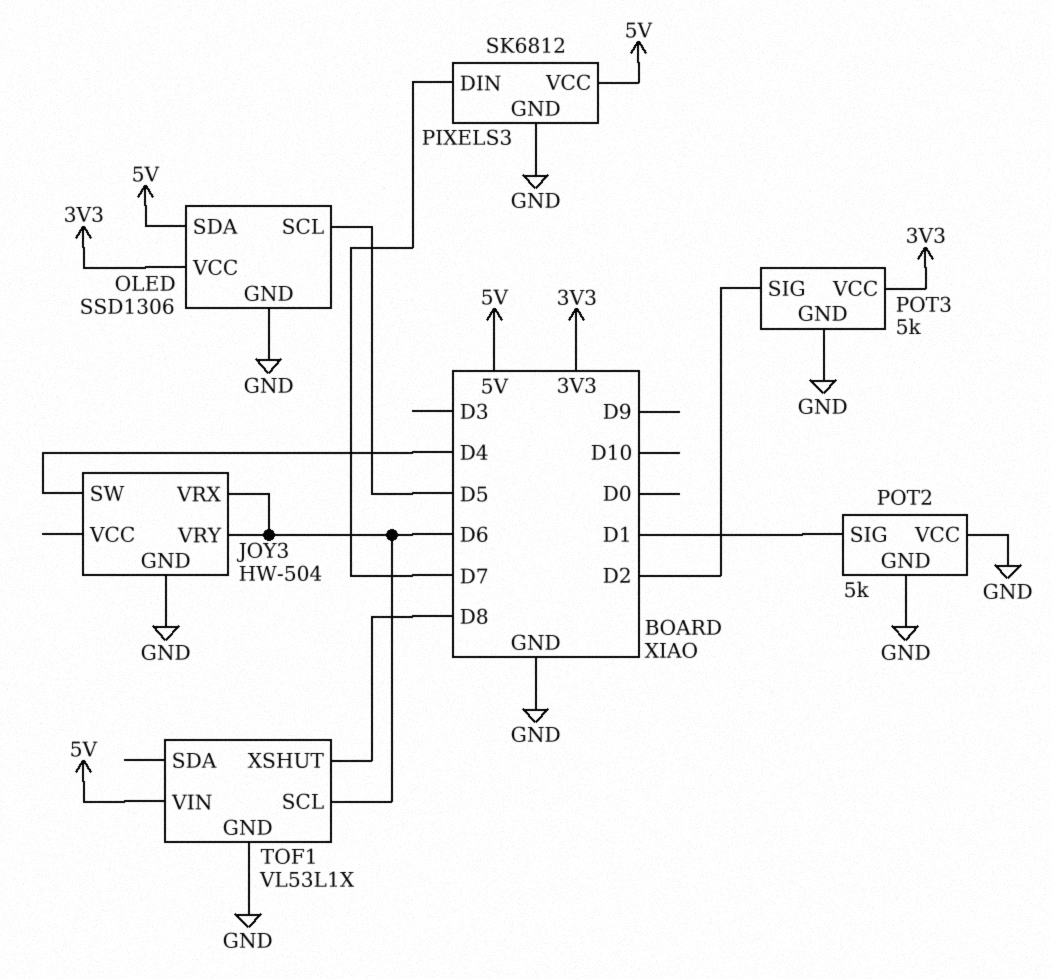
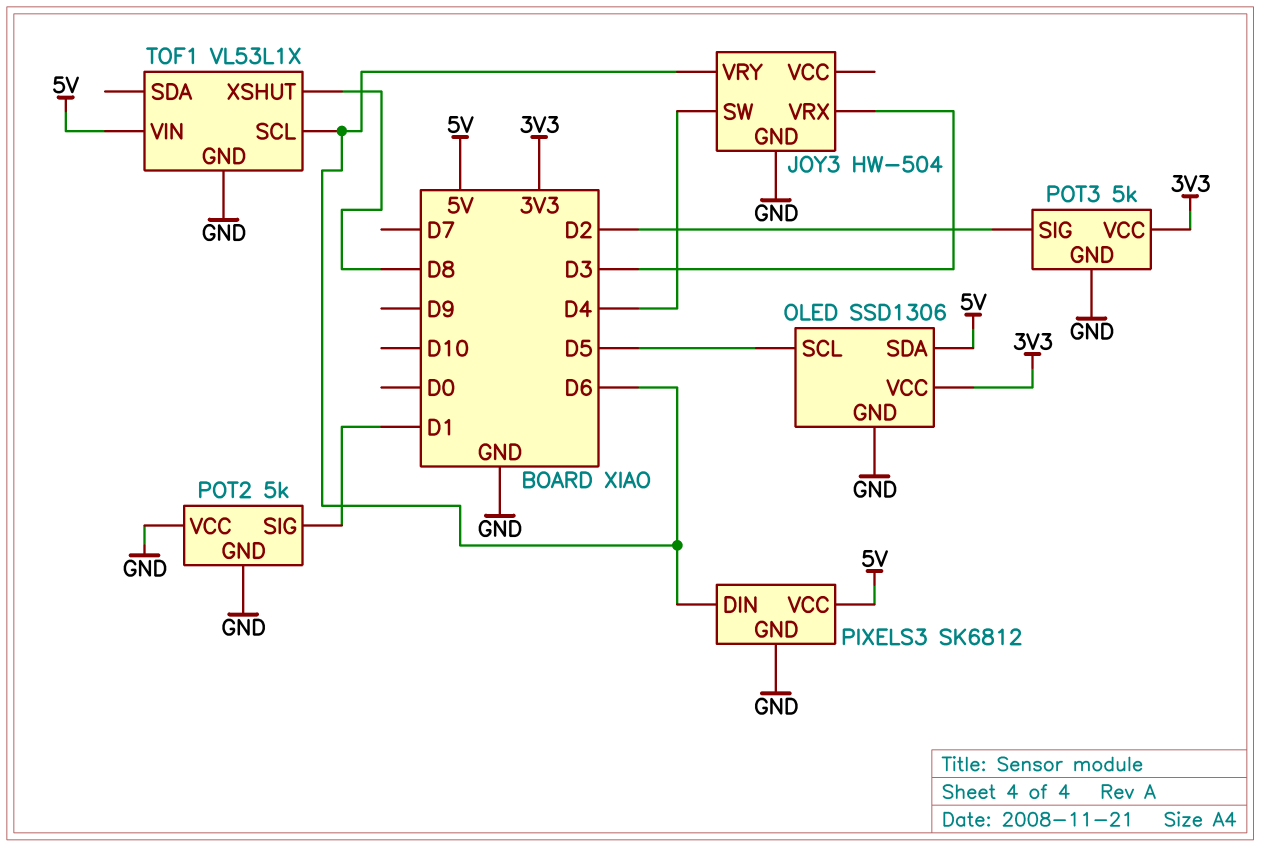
JOY3 pin VRX: D6 -> D3
PIXELS3 pin DIN: D7 -> D6

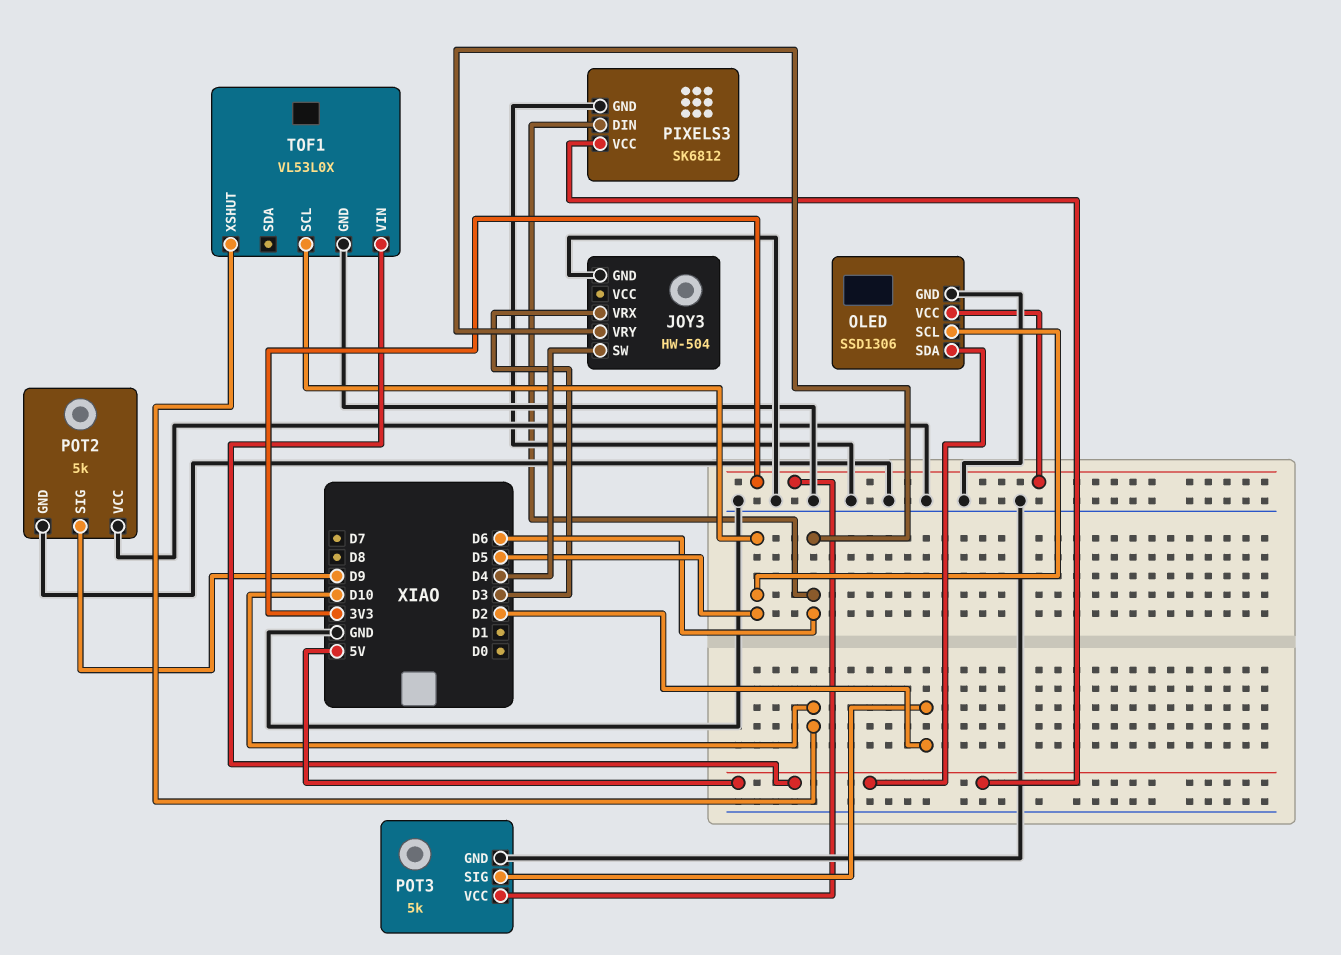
POT2 pin SIG: D1 -> D9
TOF1: VL53L1X -> VL53L0X
TOF1 pin SCL: D6 -> D5
TOF1 pin XSHUT: D8 -> D10

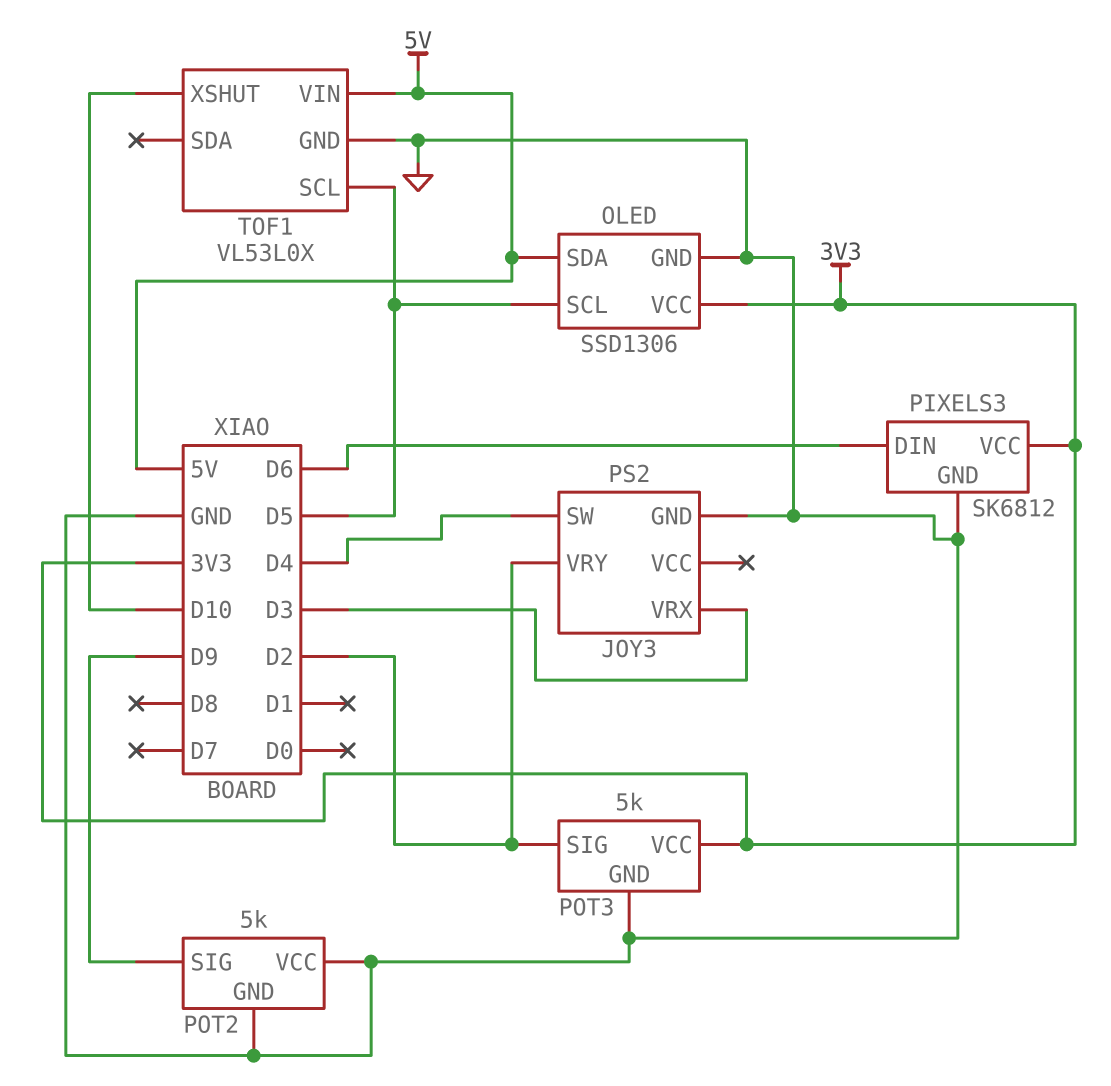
JOY3: HW-504 -> PS2
JOY3 pin VRY: D6 -> D2
PIXELS3 pin VCC: 5V -> 3V3

